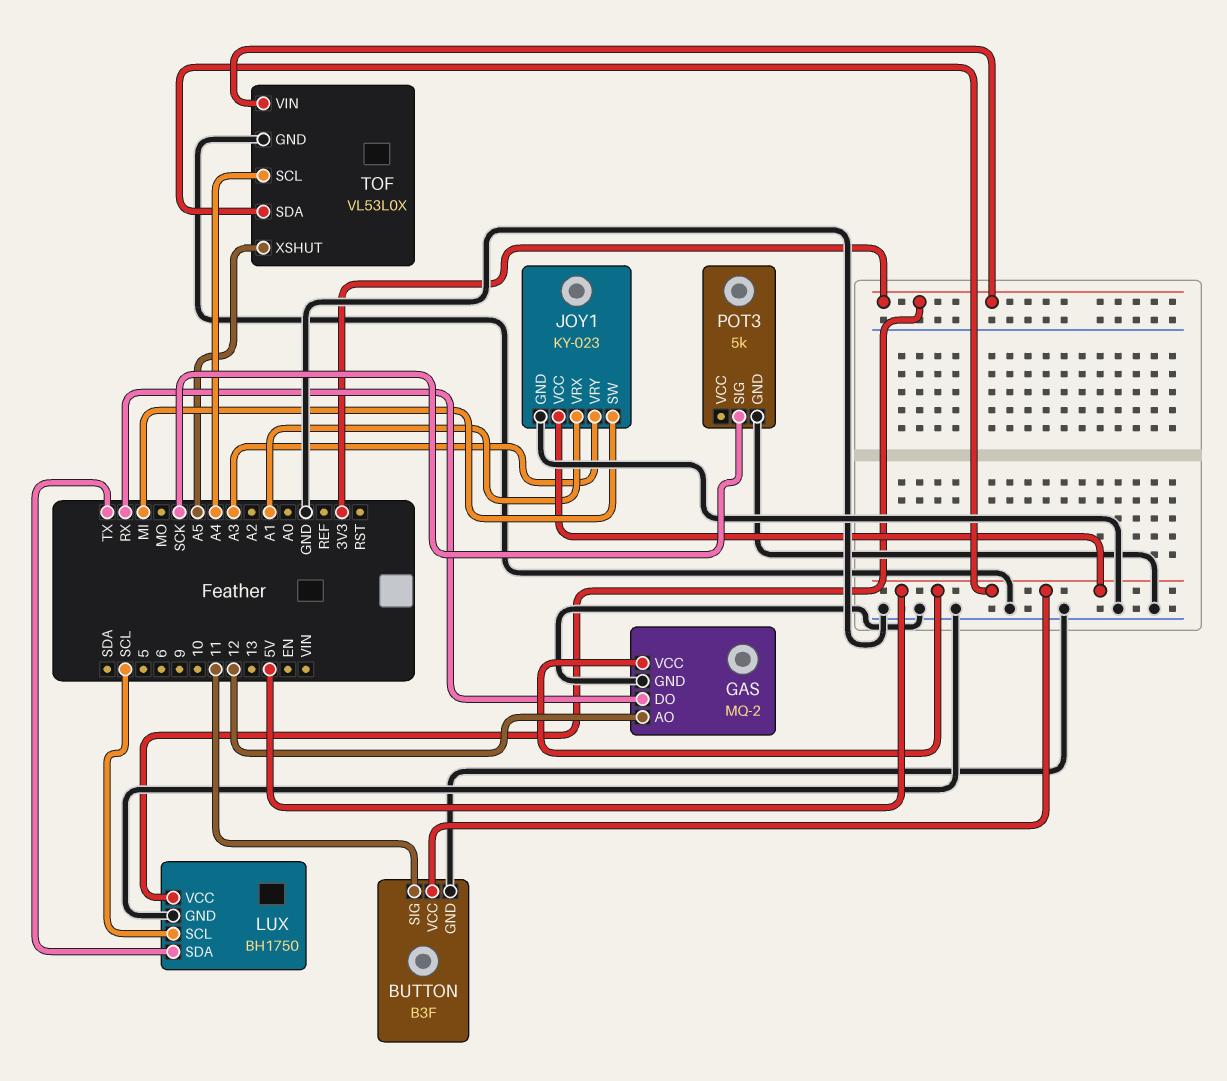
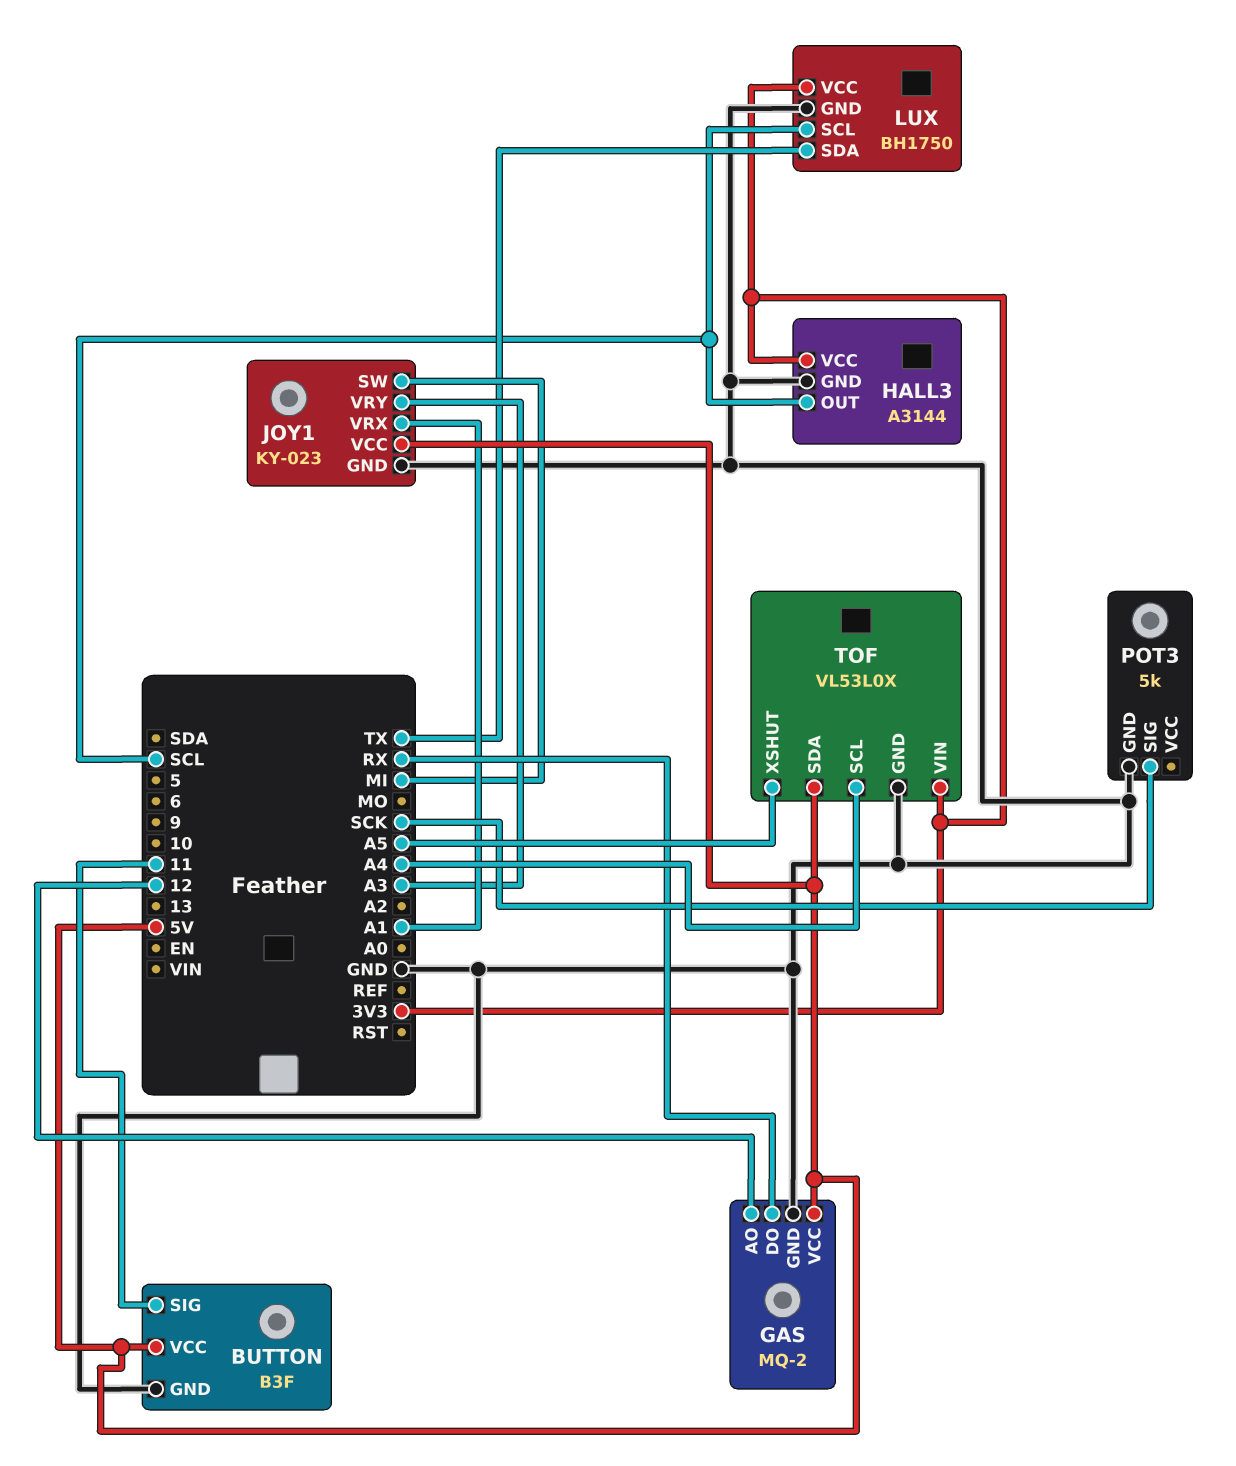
HALL3: none -> A3144
HALL3 pin GND: none -> GND
HALL3 pin OUT: none -> SCL
HALL3 pin VCC: none -> 3V3

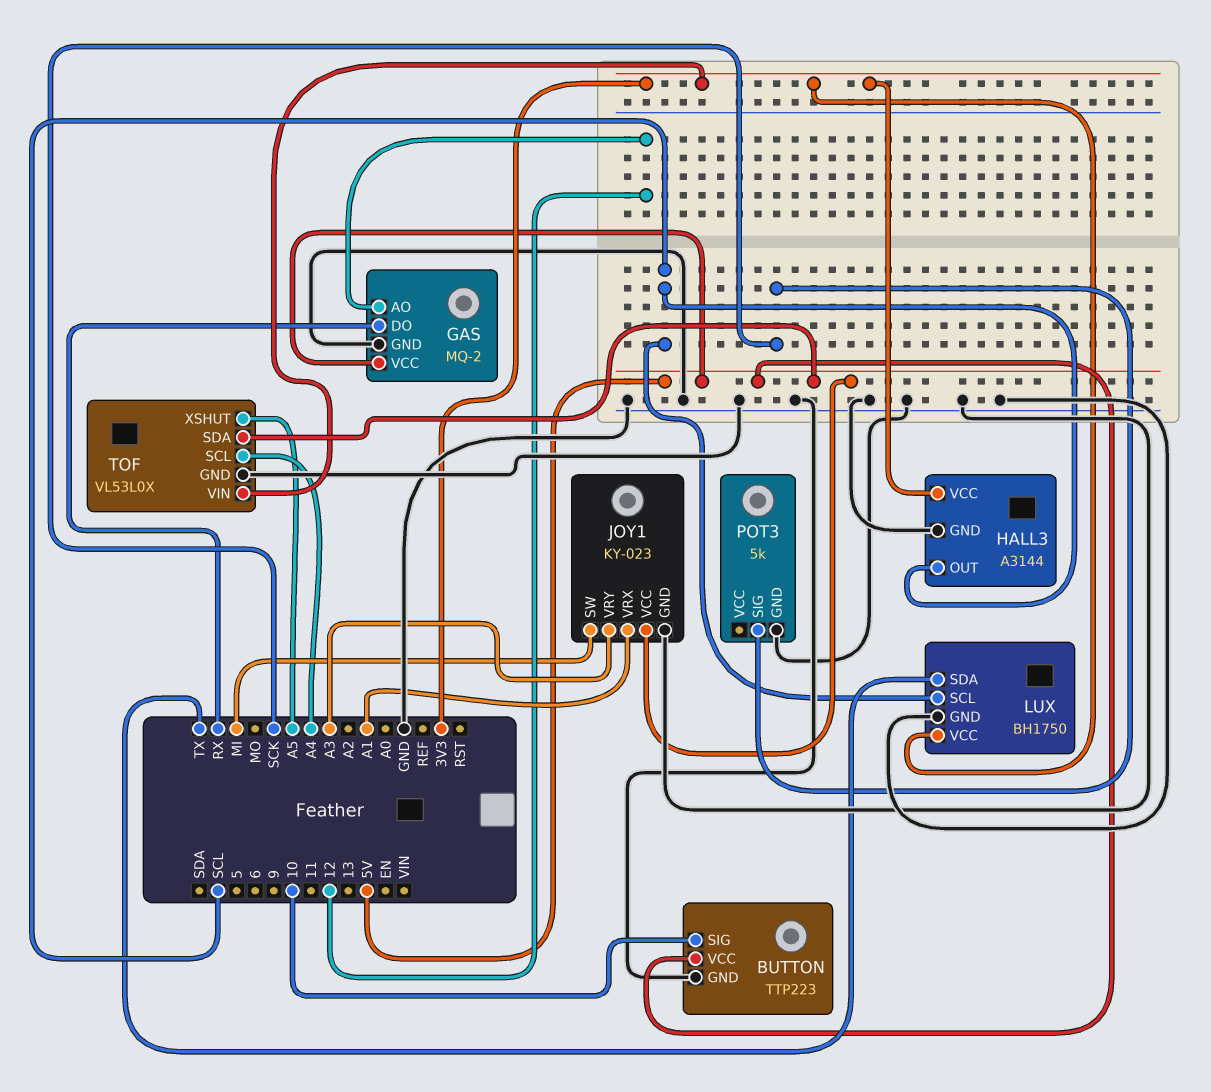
BUTTON: B3F -> TTP223
BUTTON pin SIG: 11 -> 10

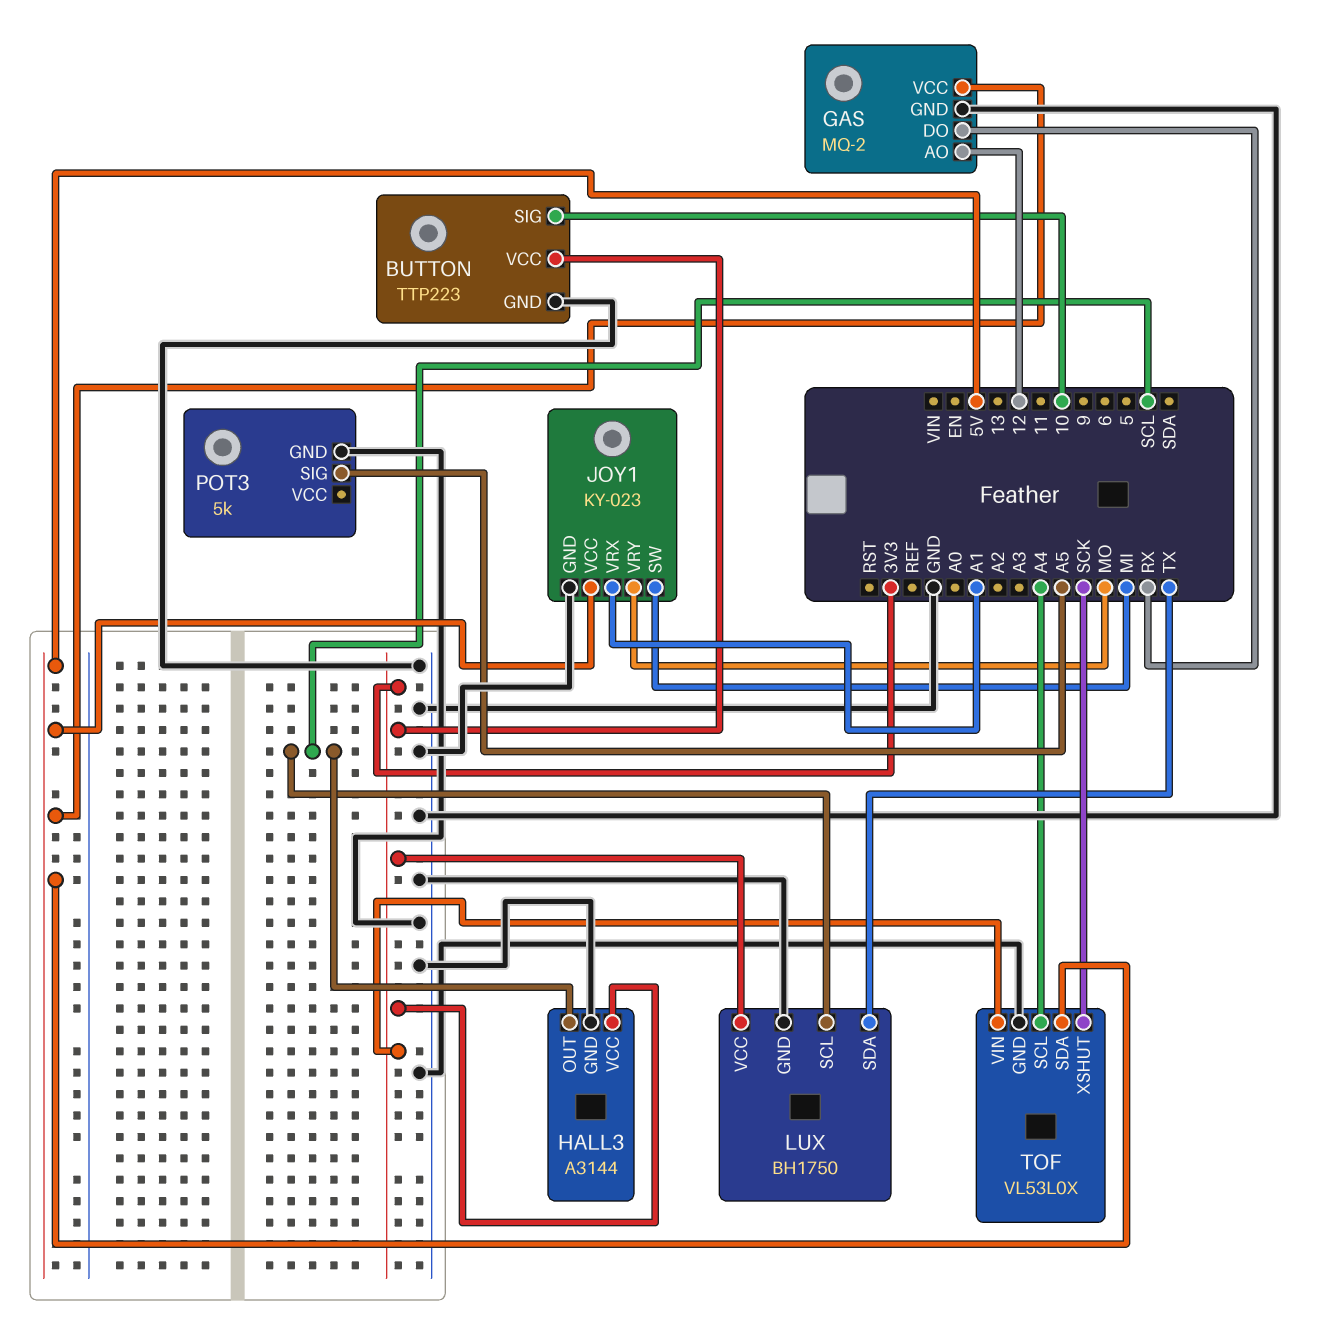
BUTTON pin VCC: 5V -> 3V3
JOY1 pin VRY: A3 -> MO
POT3 pin SIG: SCK -> A5
TOF pin XSHUT: A5 -> SCK

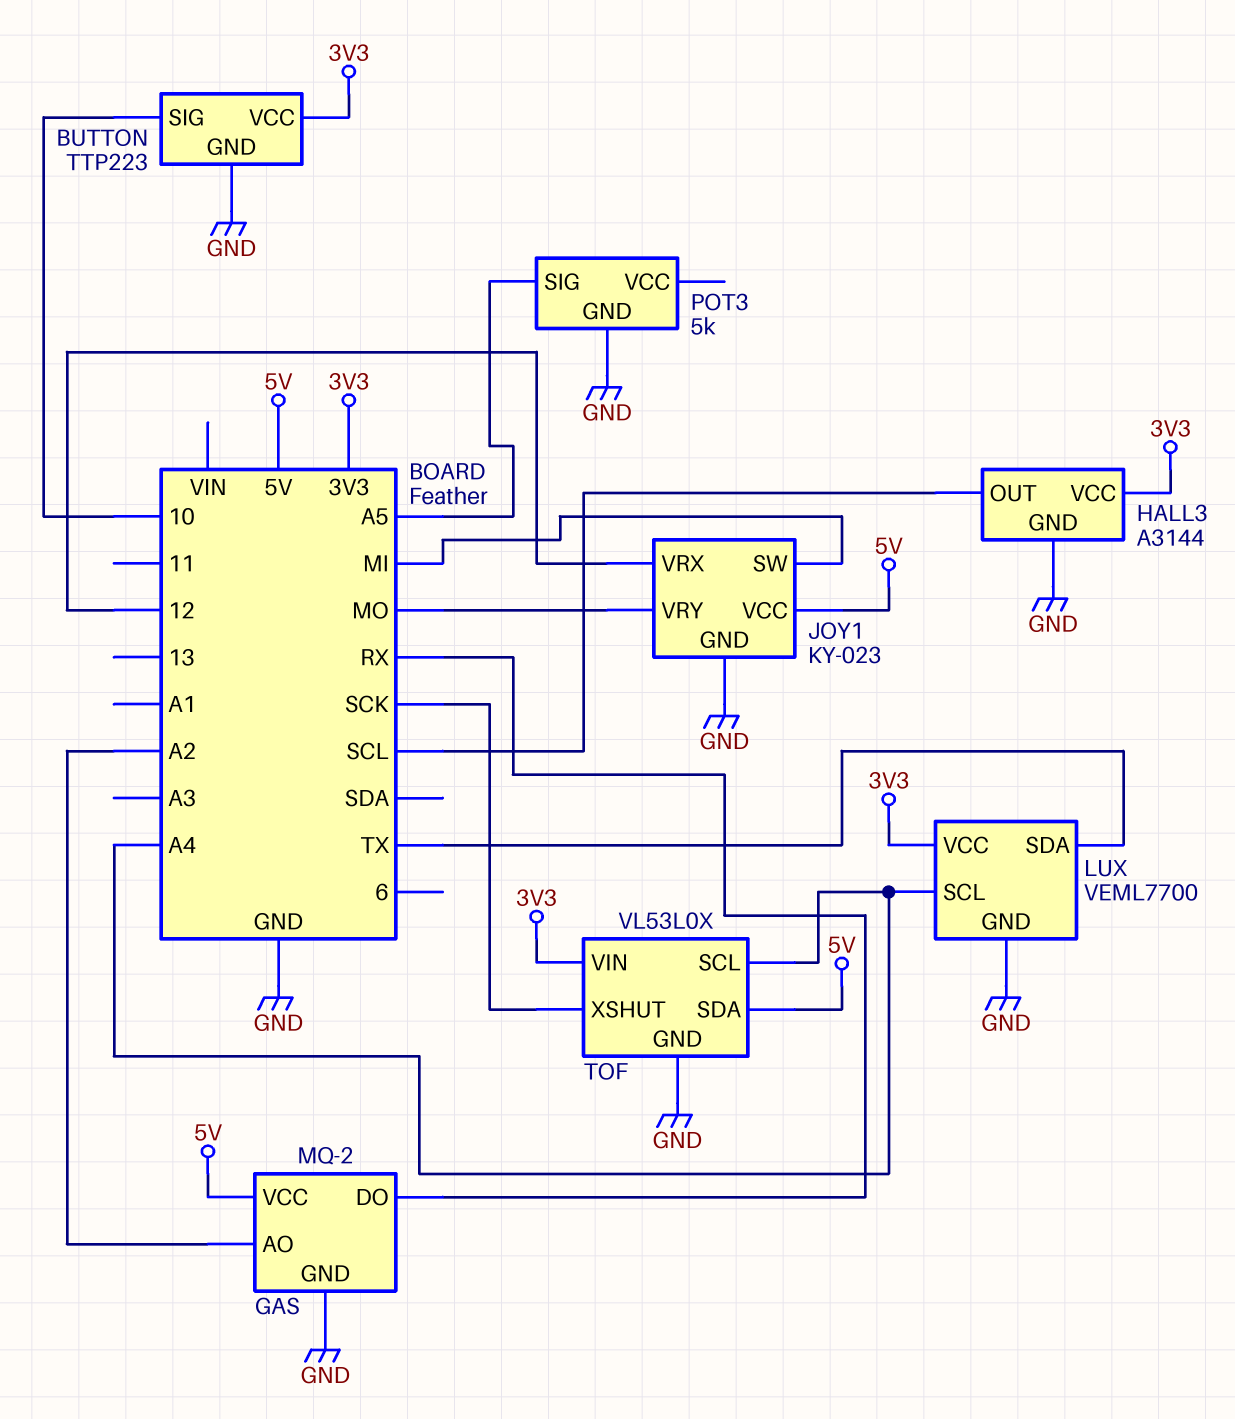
GAS pin AO: 12 -> A2
JOY1 pin VRX: A1 -> 12
LUX: BH1750 -> VEML7700
LUX pin SCL: SCL -> A4

